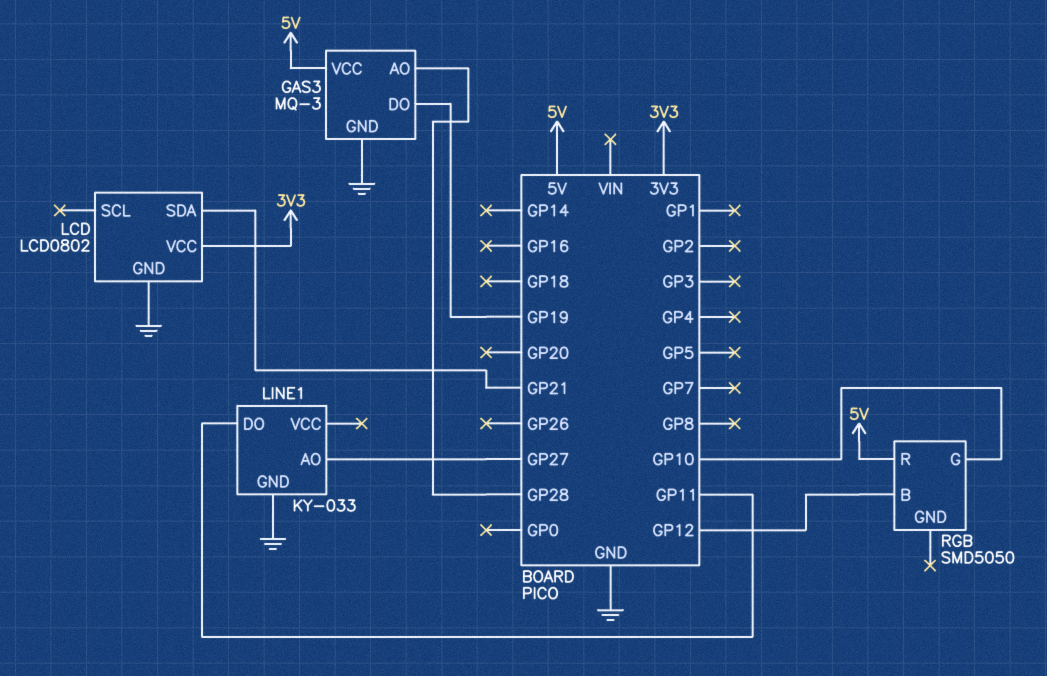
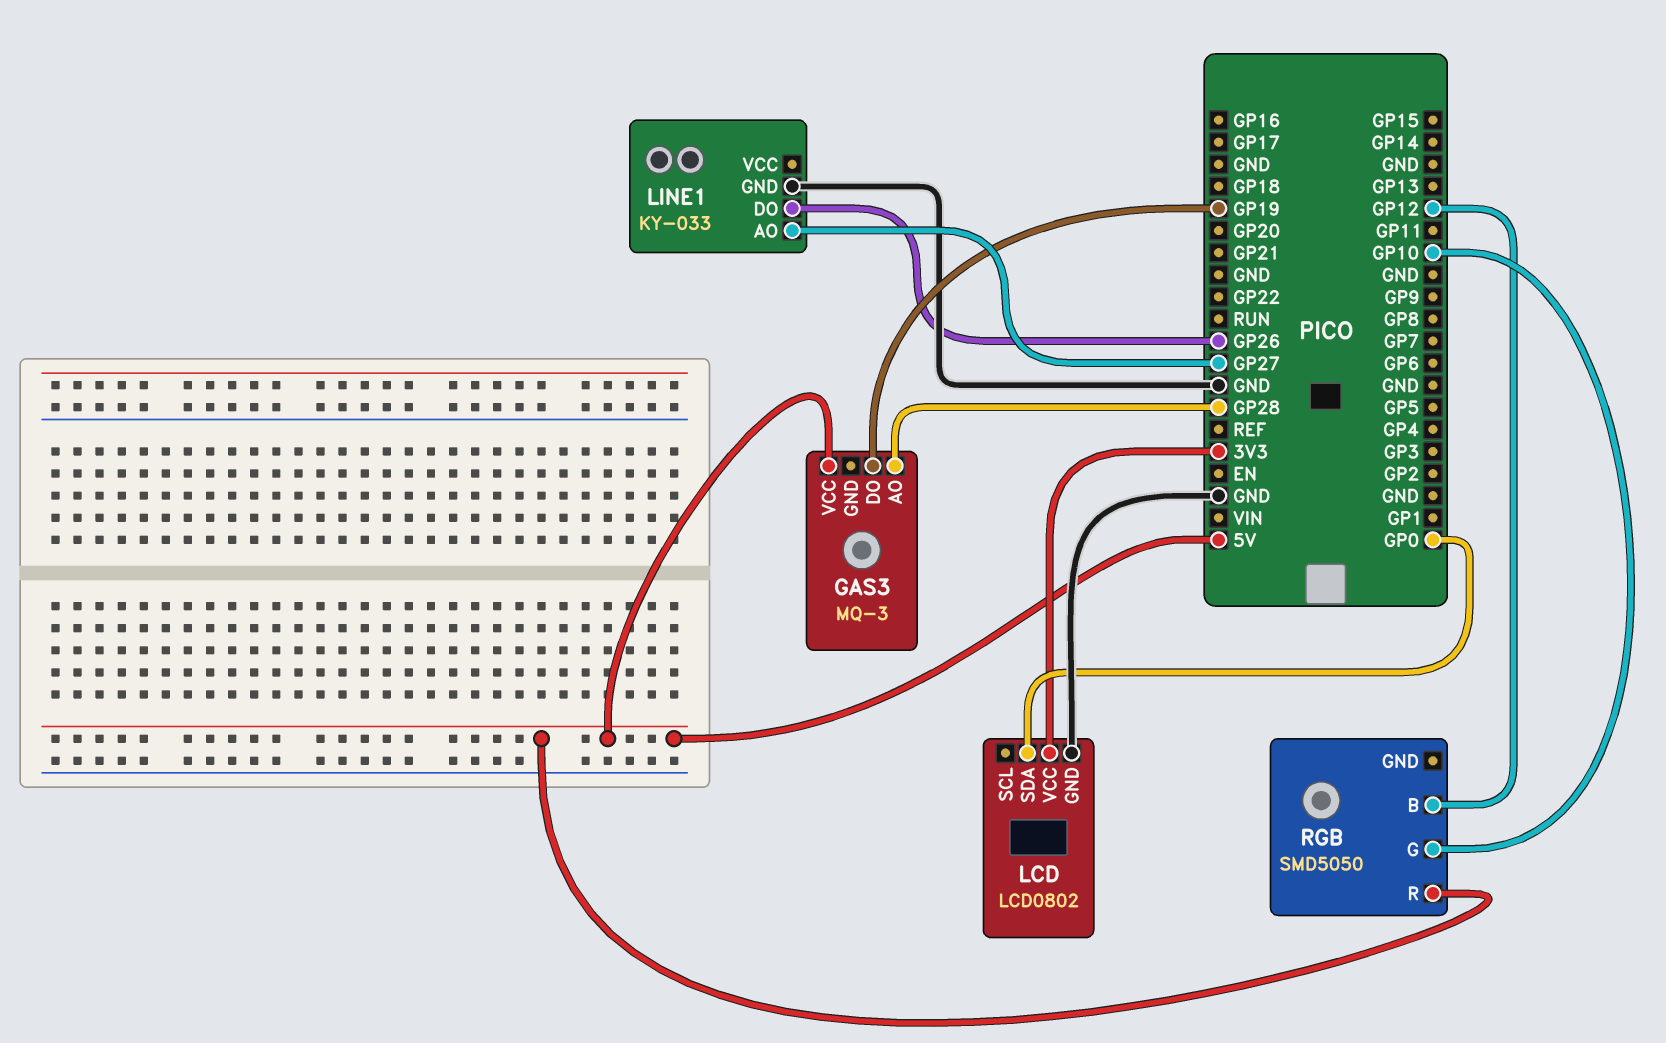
GAS3 pin GND: GND -> none
LCD pin SDA: GP21 -> GP0
LINE1 pin DO: GP11 -> GP26

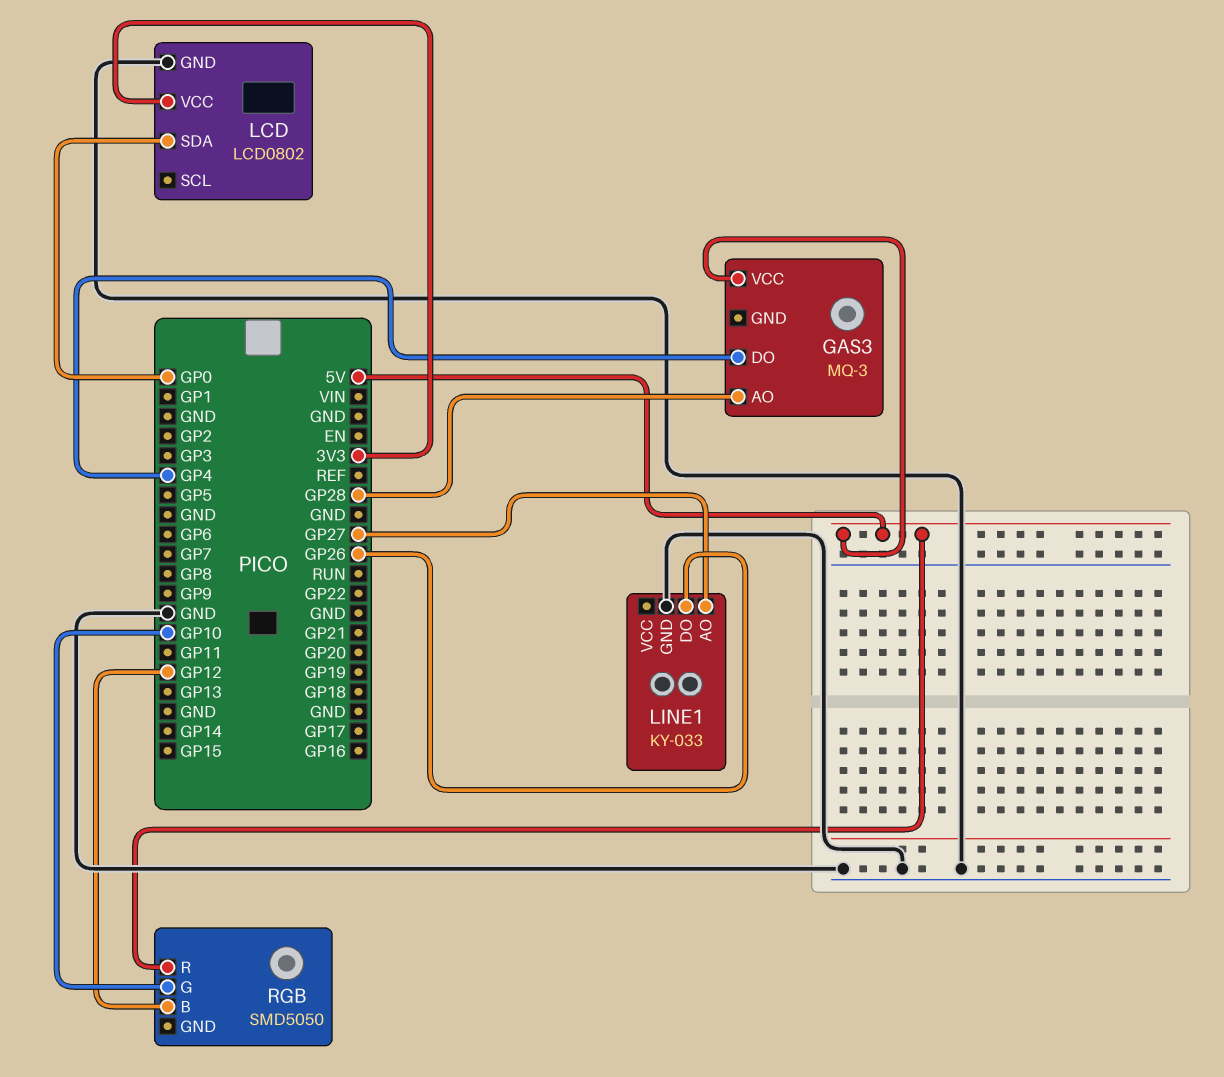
GAS3 pin DO: GP19 -> GP4

